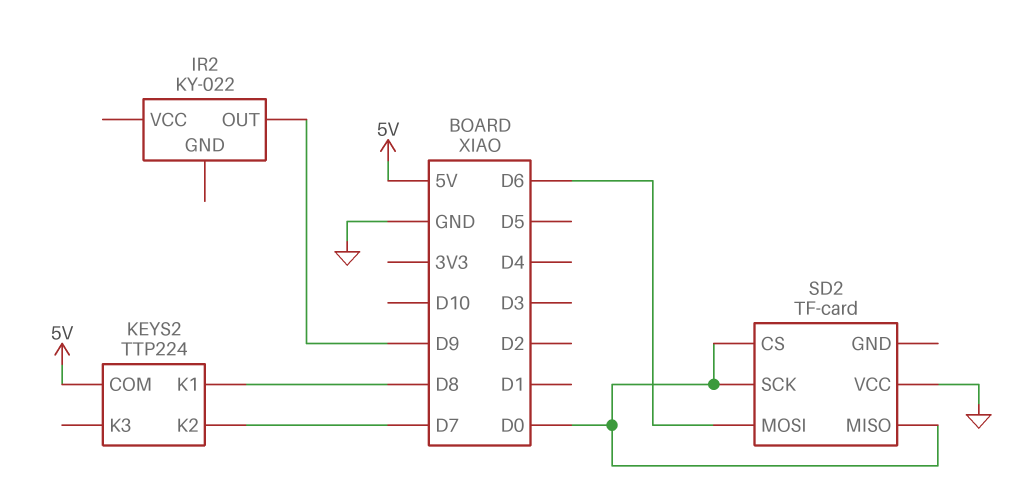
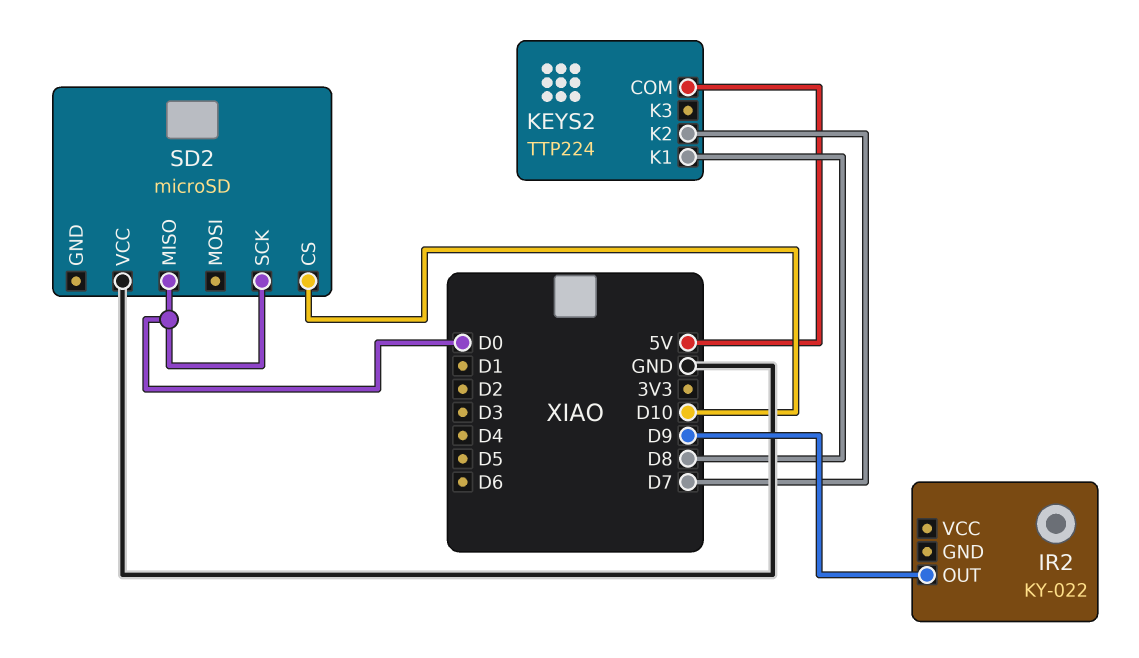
SD2: TF-card -> microSD
SD2 pin CS: D0 -> D10
SD2 pin MOSI: D6 -> none

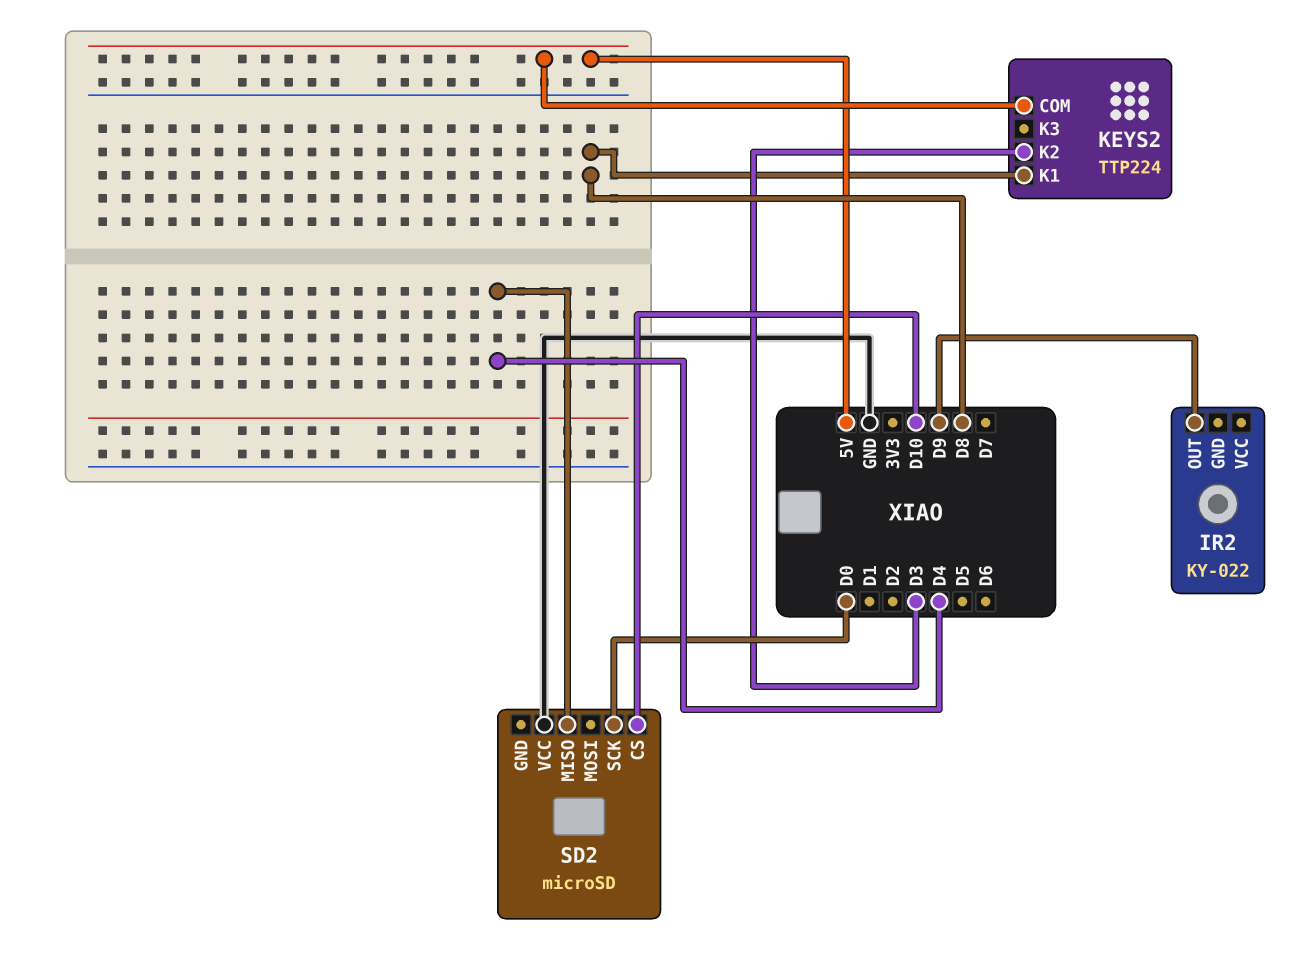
KEYS2 pin K2: D7 -> D3
SD2 pin MISO: D0 -> D4

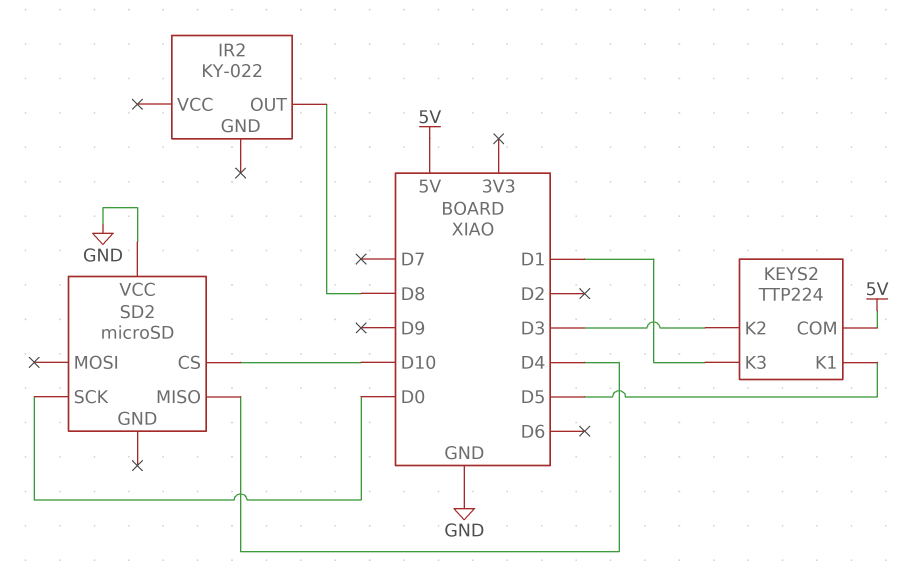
IR2 pin OUT: D9 -> D8
KEYS2 pin K1: D8 -> D5
KEYS2 pin K3: none -> D1

